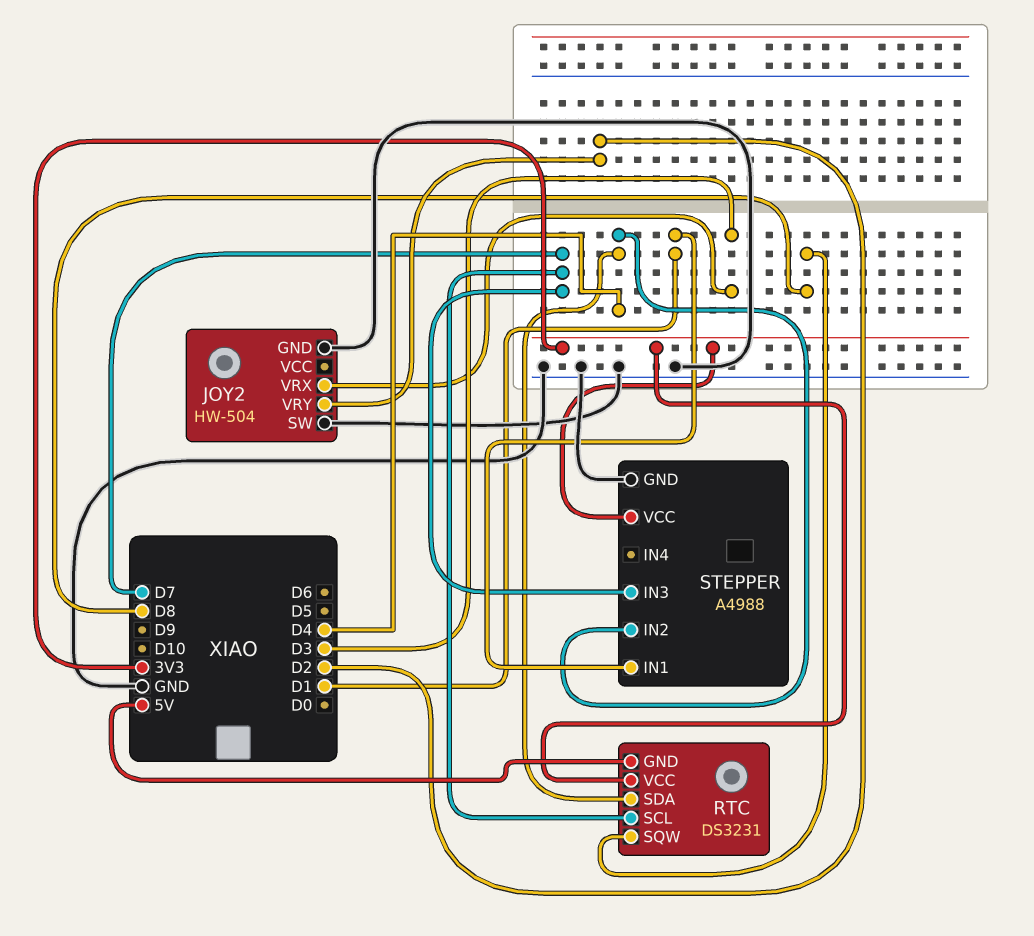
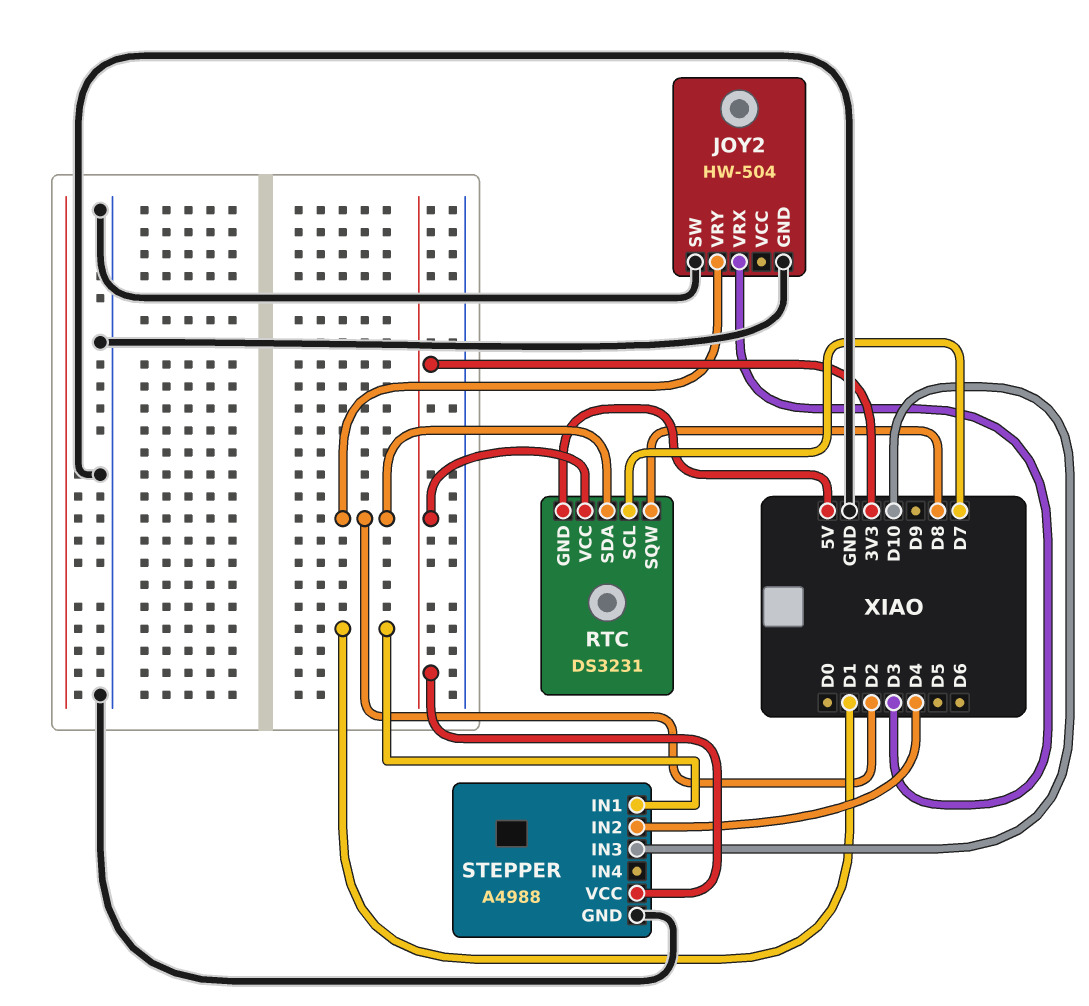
RTC pin SDA: D4 -> D2
STEPPER pin IN3: D7 -> D10

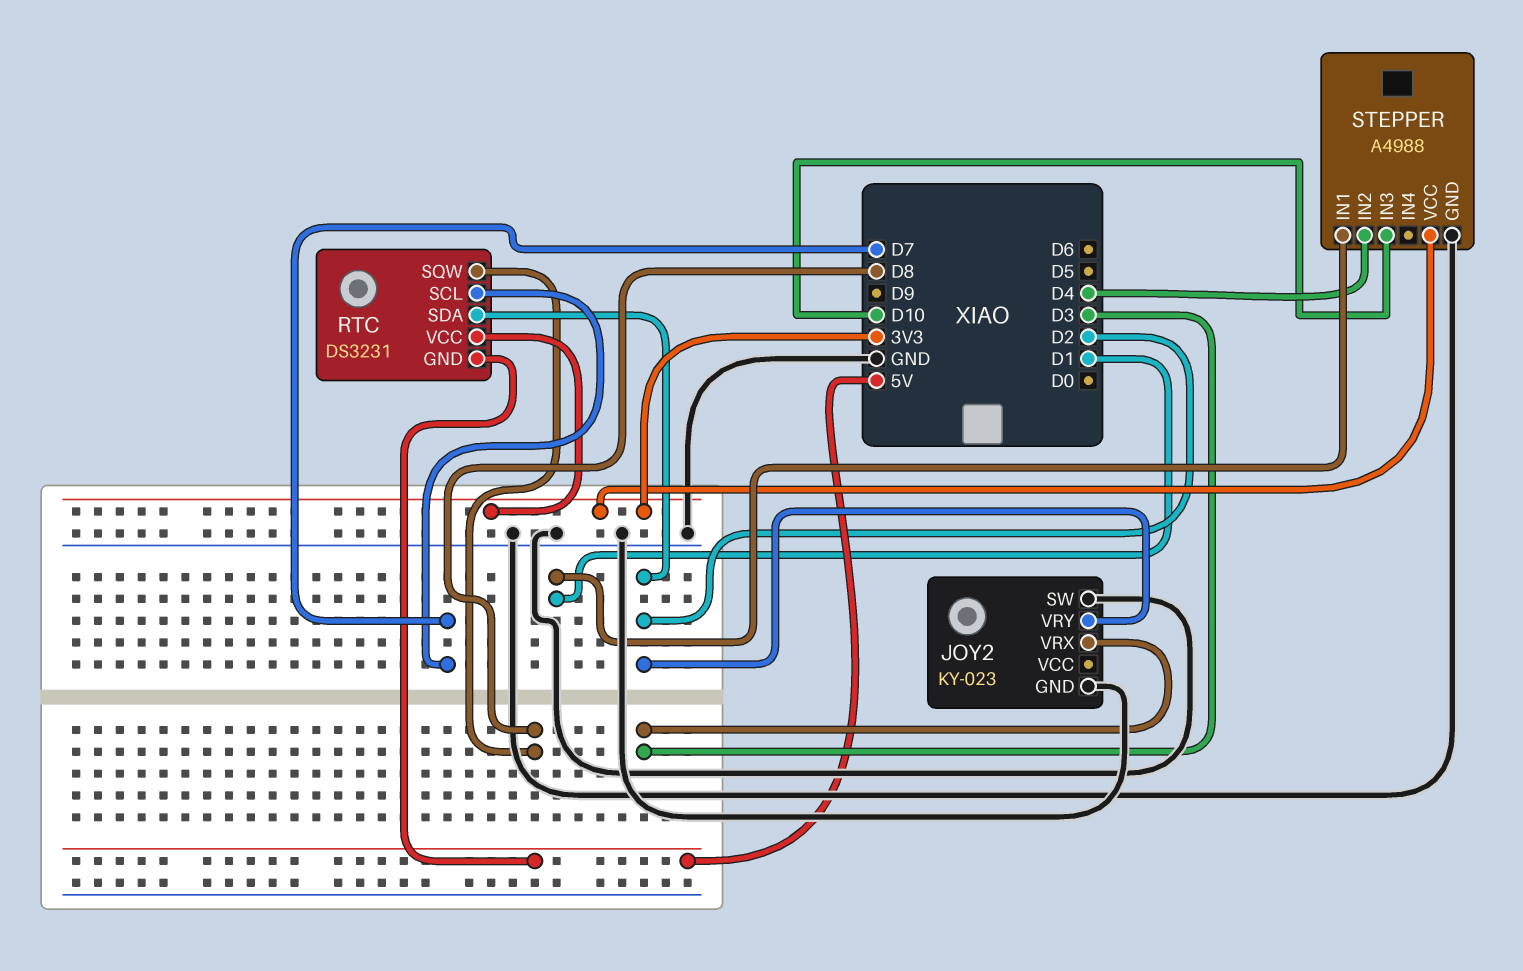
JOY2: HW-504 -> KY-023

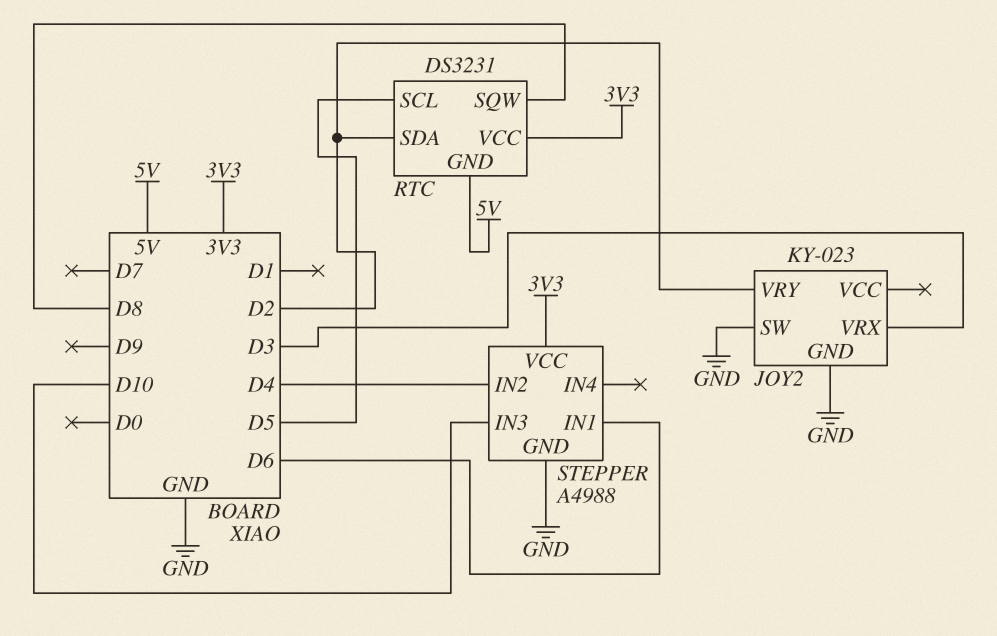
RTC pin SCL: D7 -> D5
STEPPER pin IN1: D1 -> D6

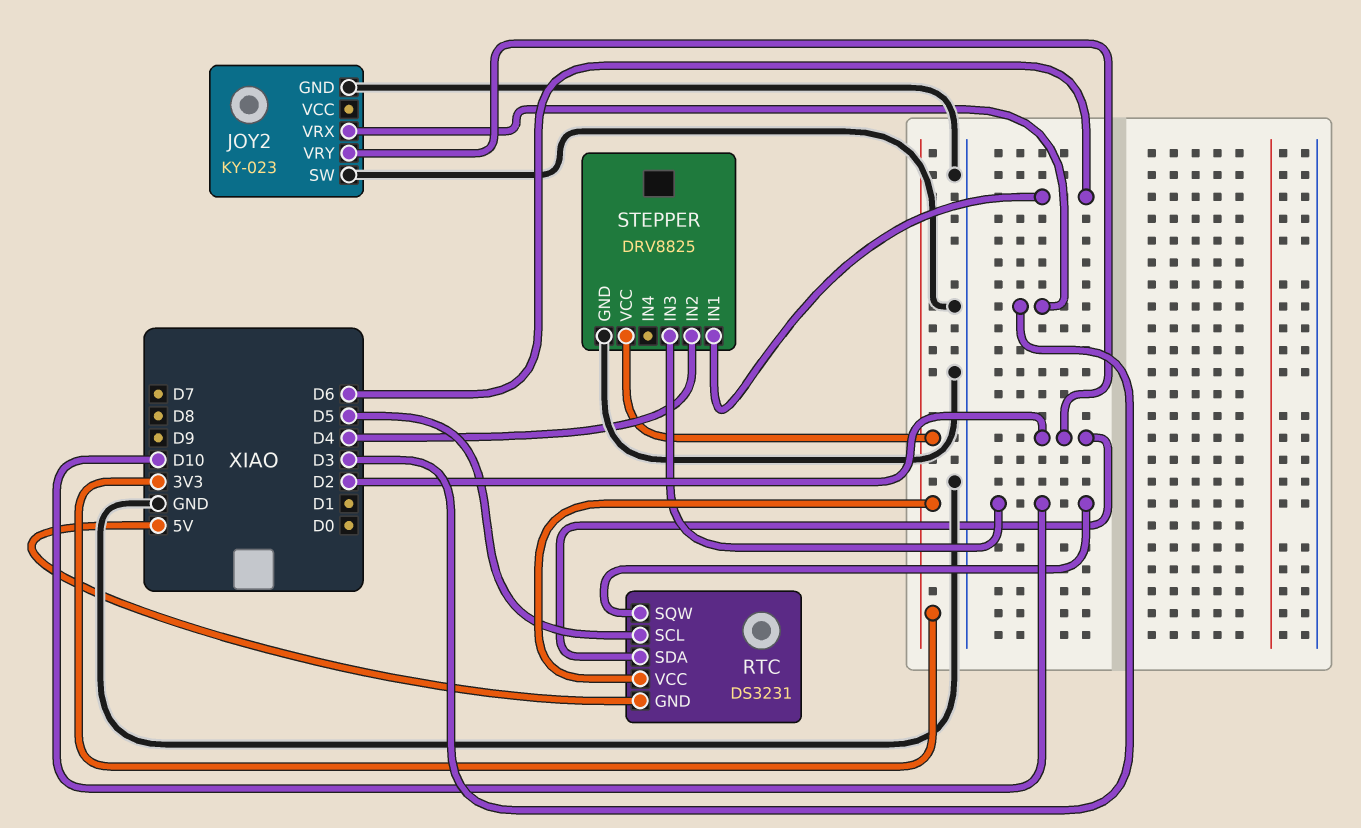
RTC pin SQW: D8 -> D10
STEPPER: A4988 -> DRV8825

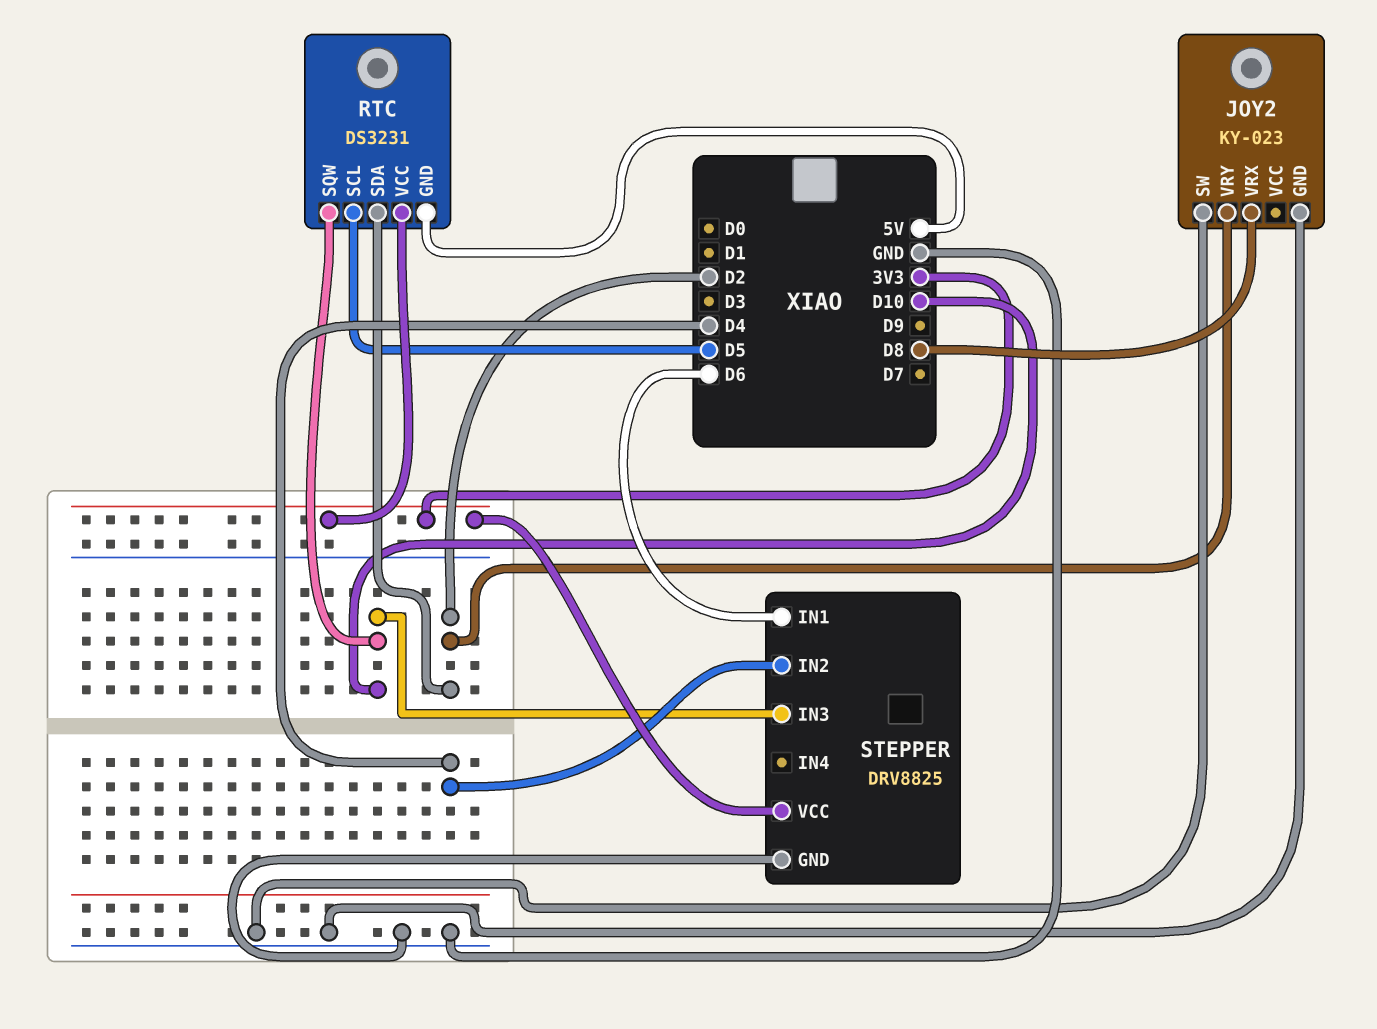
JOY2 pin VRX: D3 -> D8

